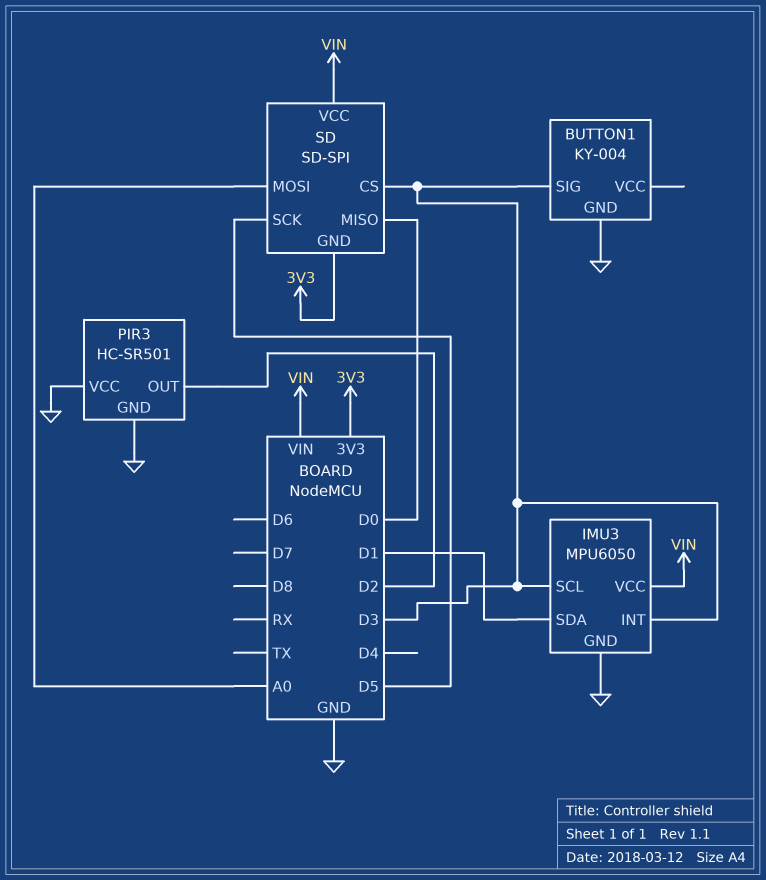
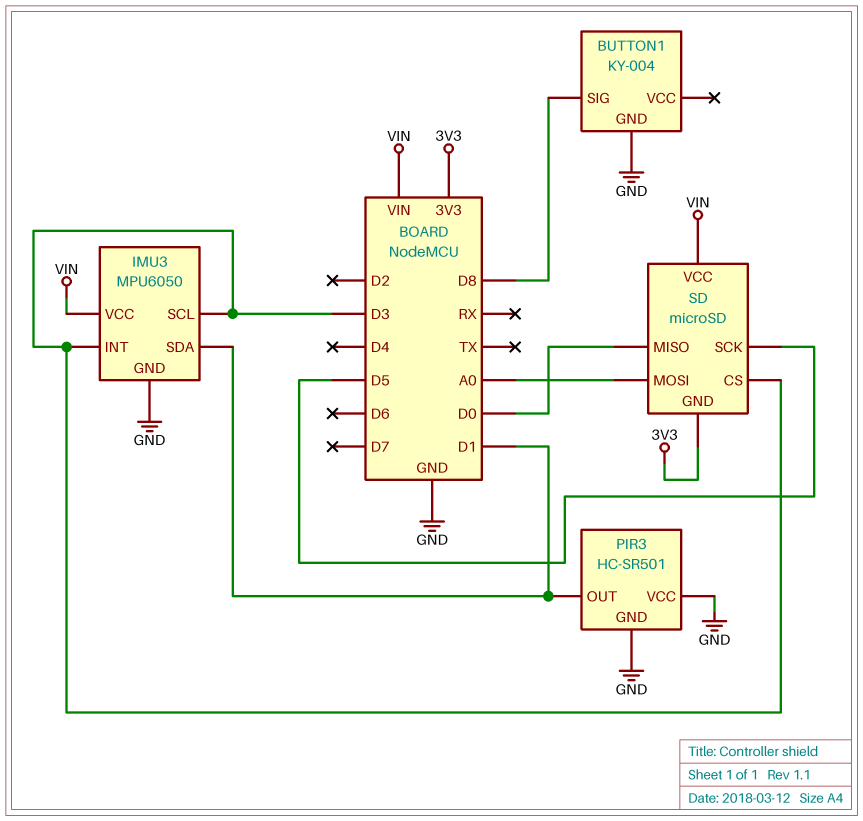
BUTTON1 pin SIG: D3 -> D8
PIR3 pin OUT: D2 -> D1
SD: SD-SPI -> microSD

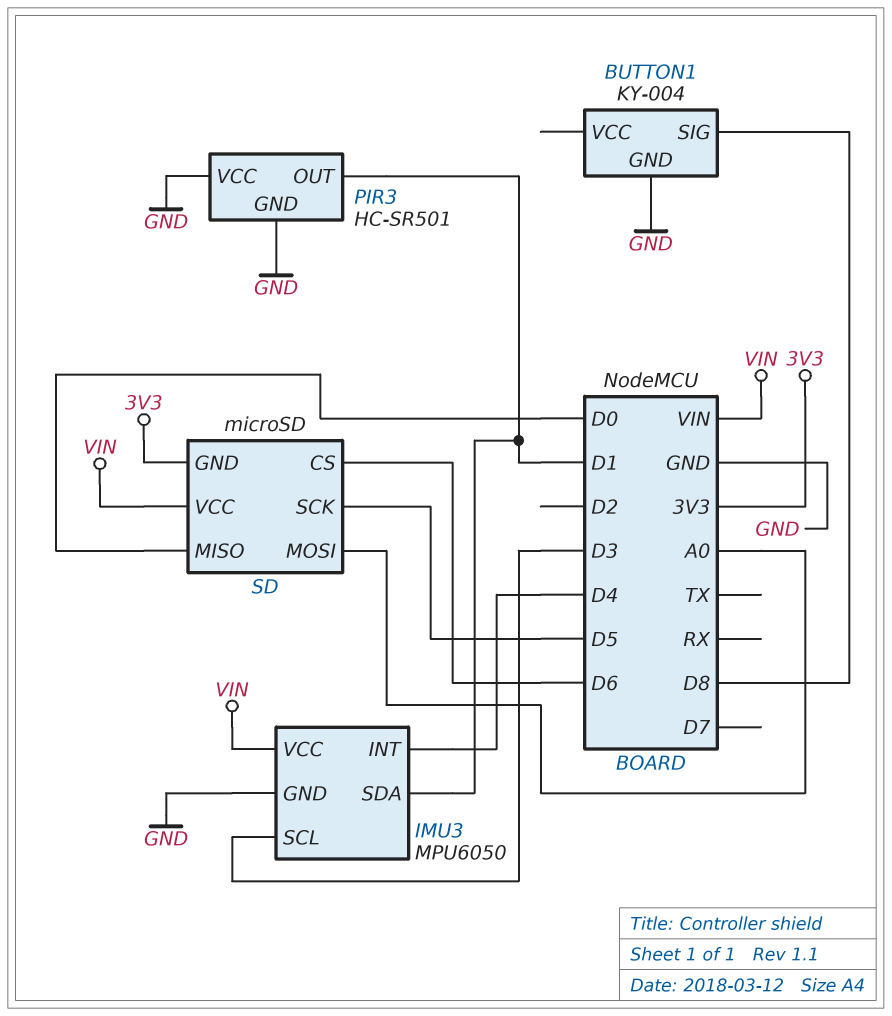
IMU3 pin INT: D3 -> D4
SD pin CS: D3 -> D6

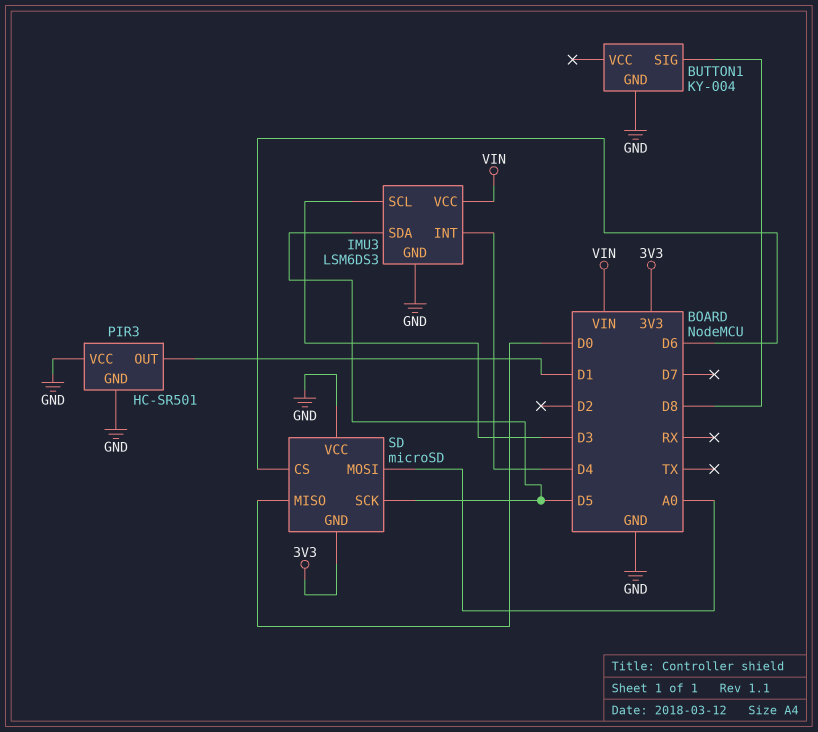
IMU3: MPU6050 -> LSM6DS3
IMU3 pin SDA: D1 -> D5
SD pin VCC: VIN -> GND

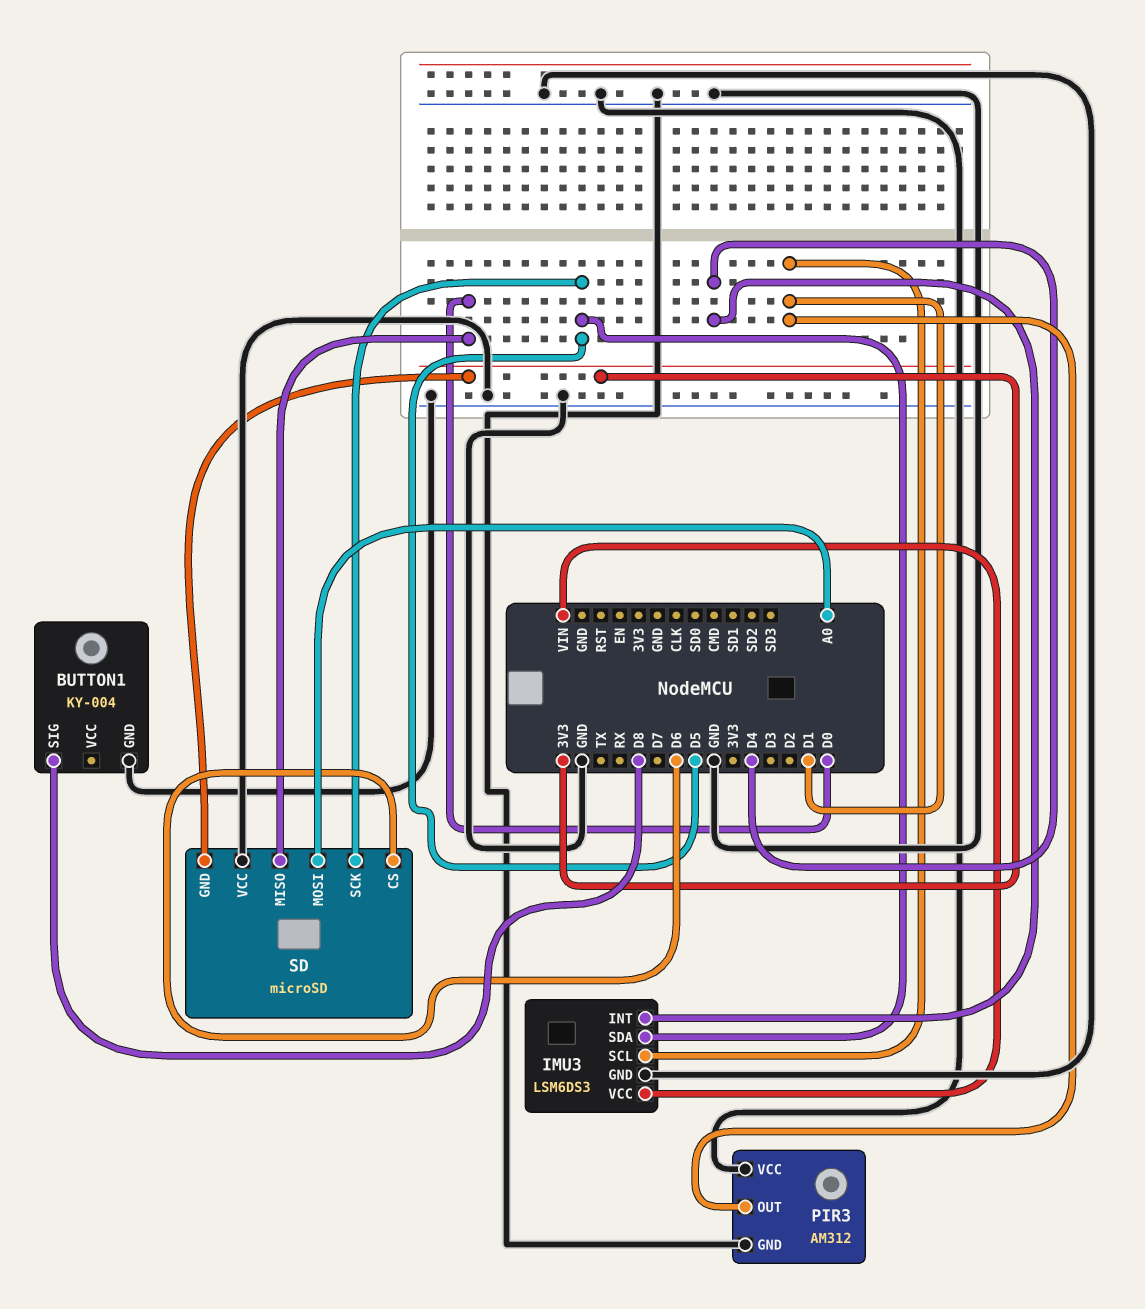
IMU3 pin SCL: D3 -> D1
PIR3: HC-SR501 -> AM312

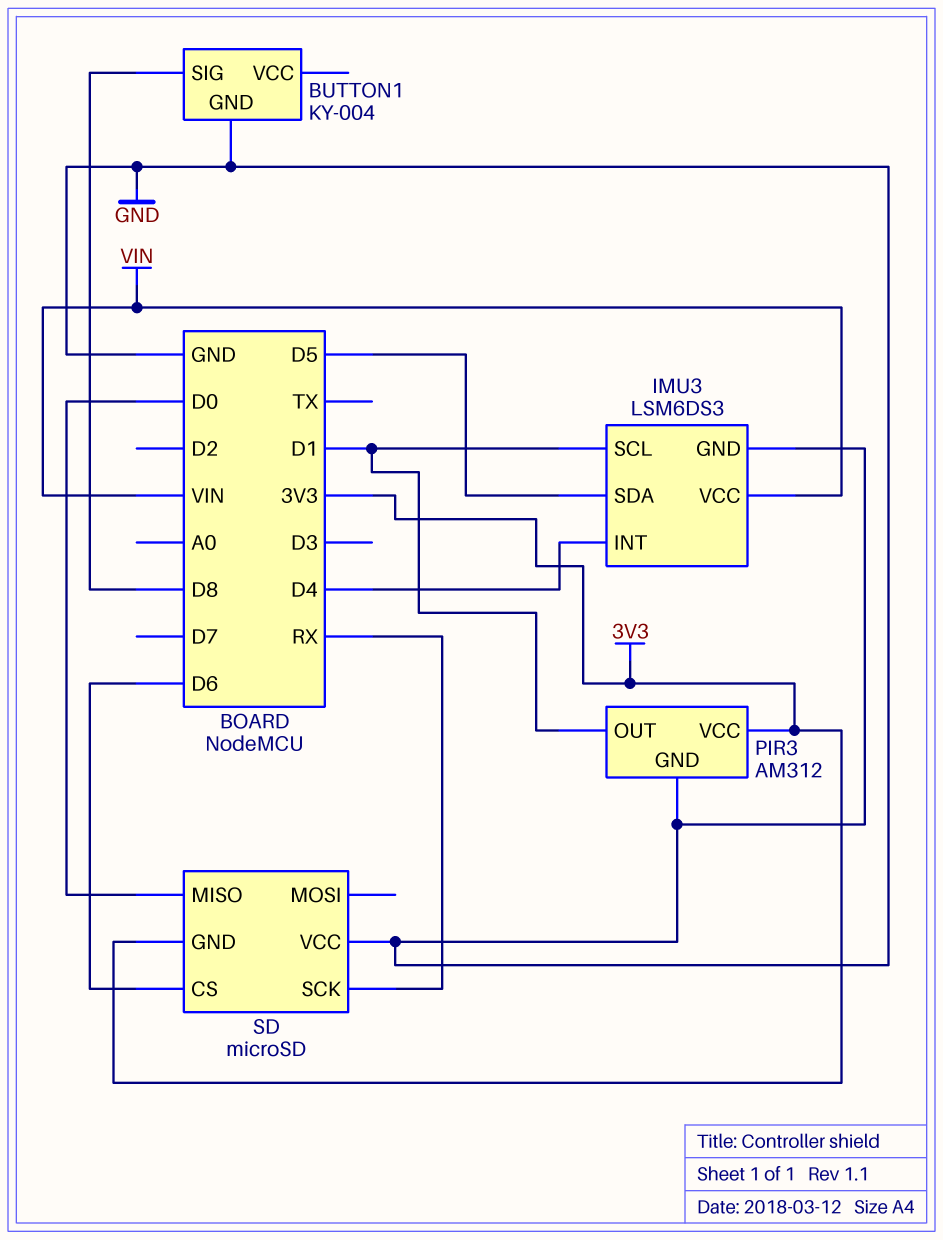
PIR3 pin VCC: GND -> 3V3
SD pin MOSI: A0 -> none
SD pin SCK: D5 -> RX

